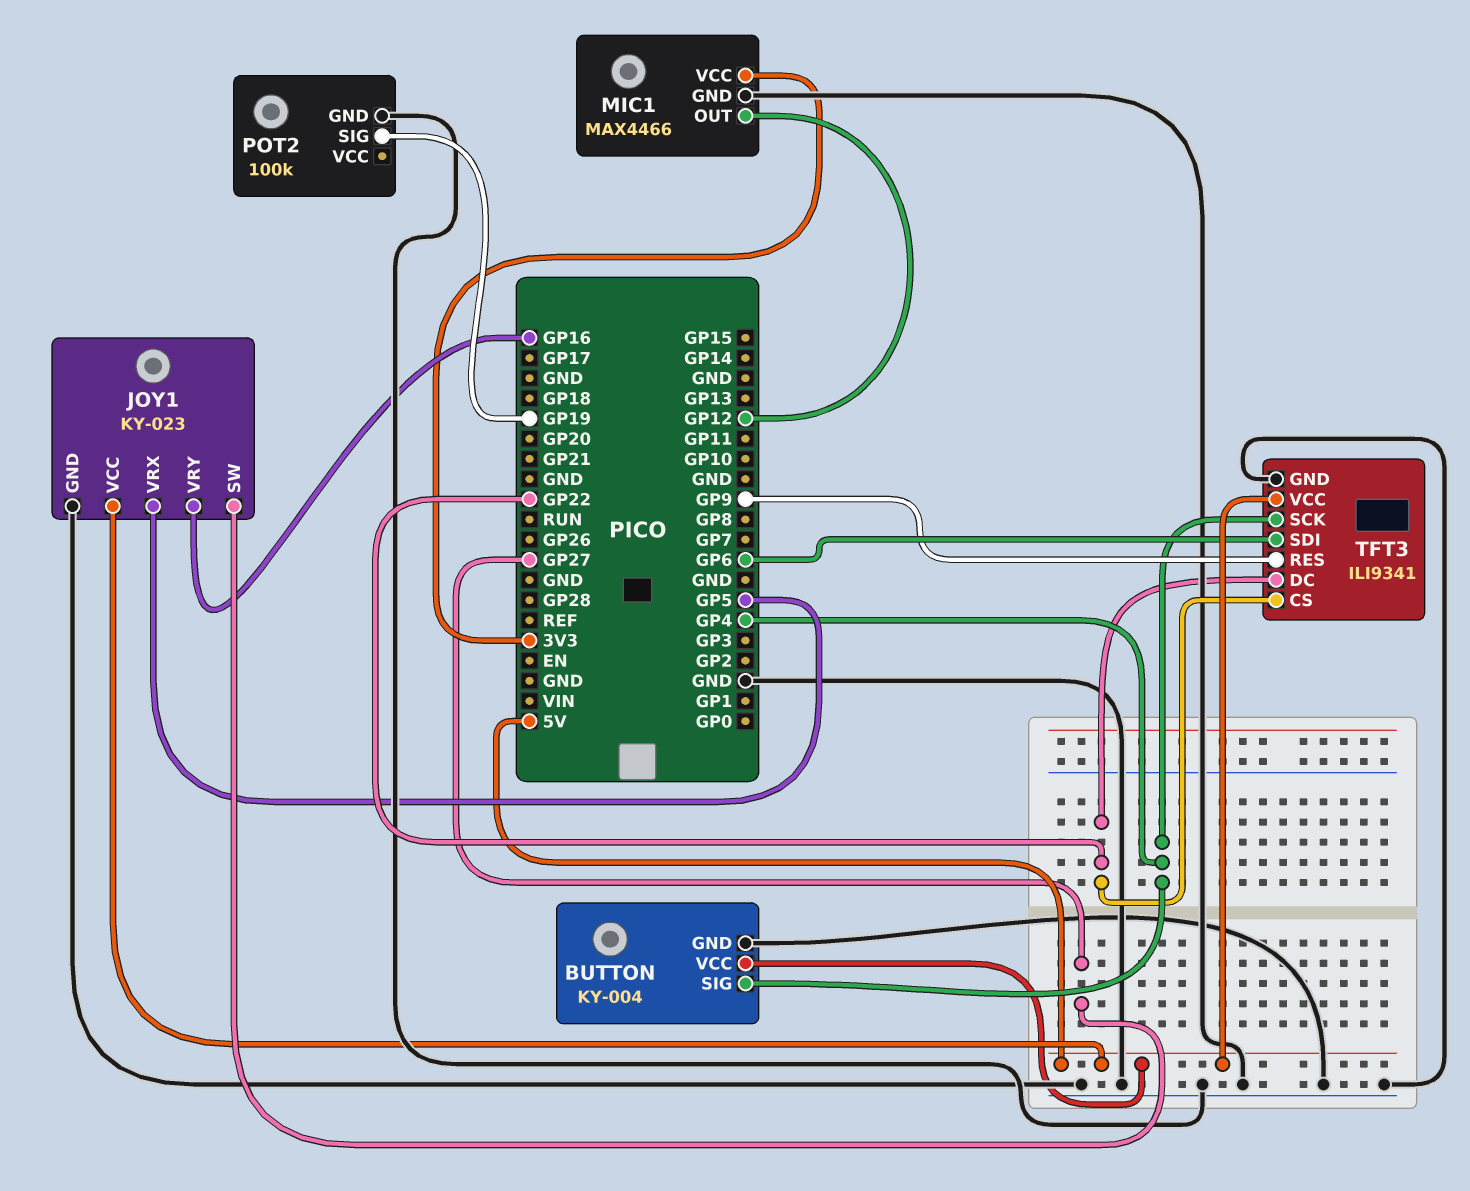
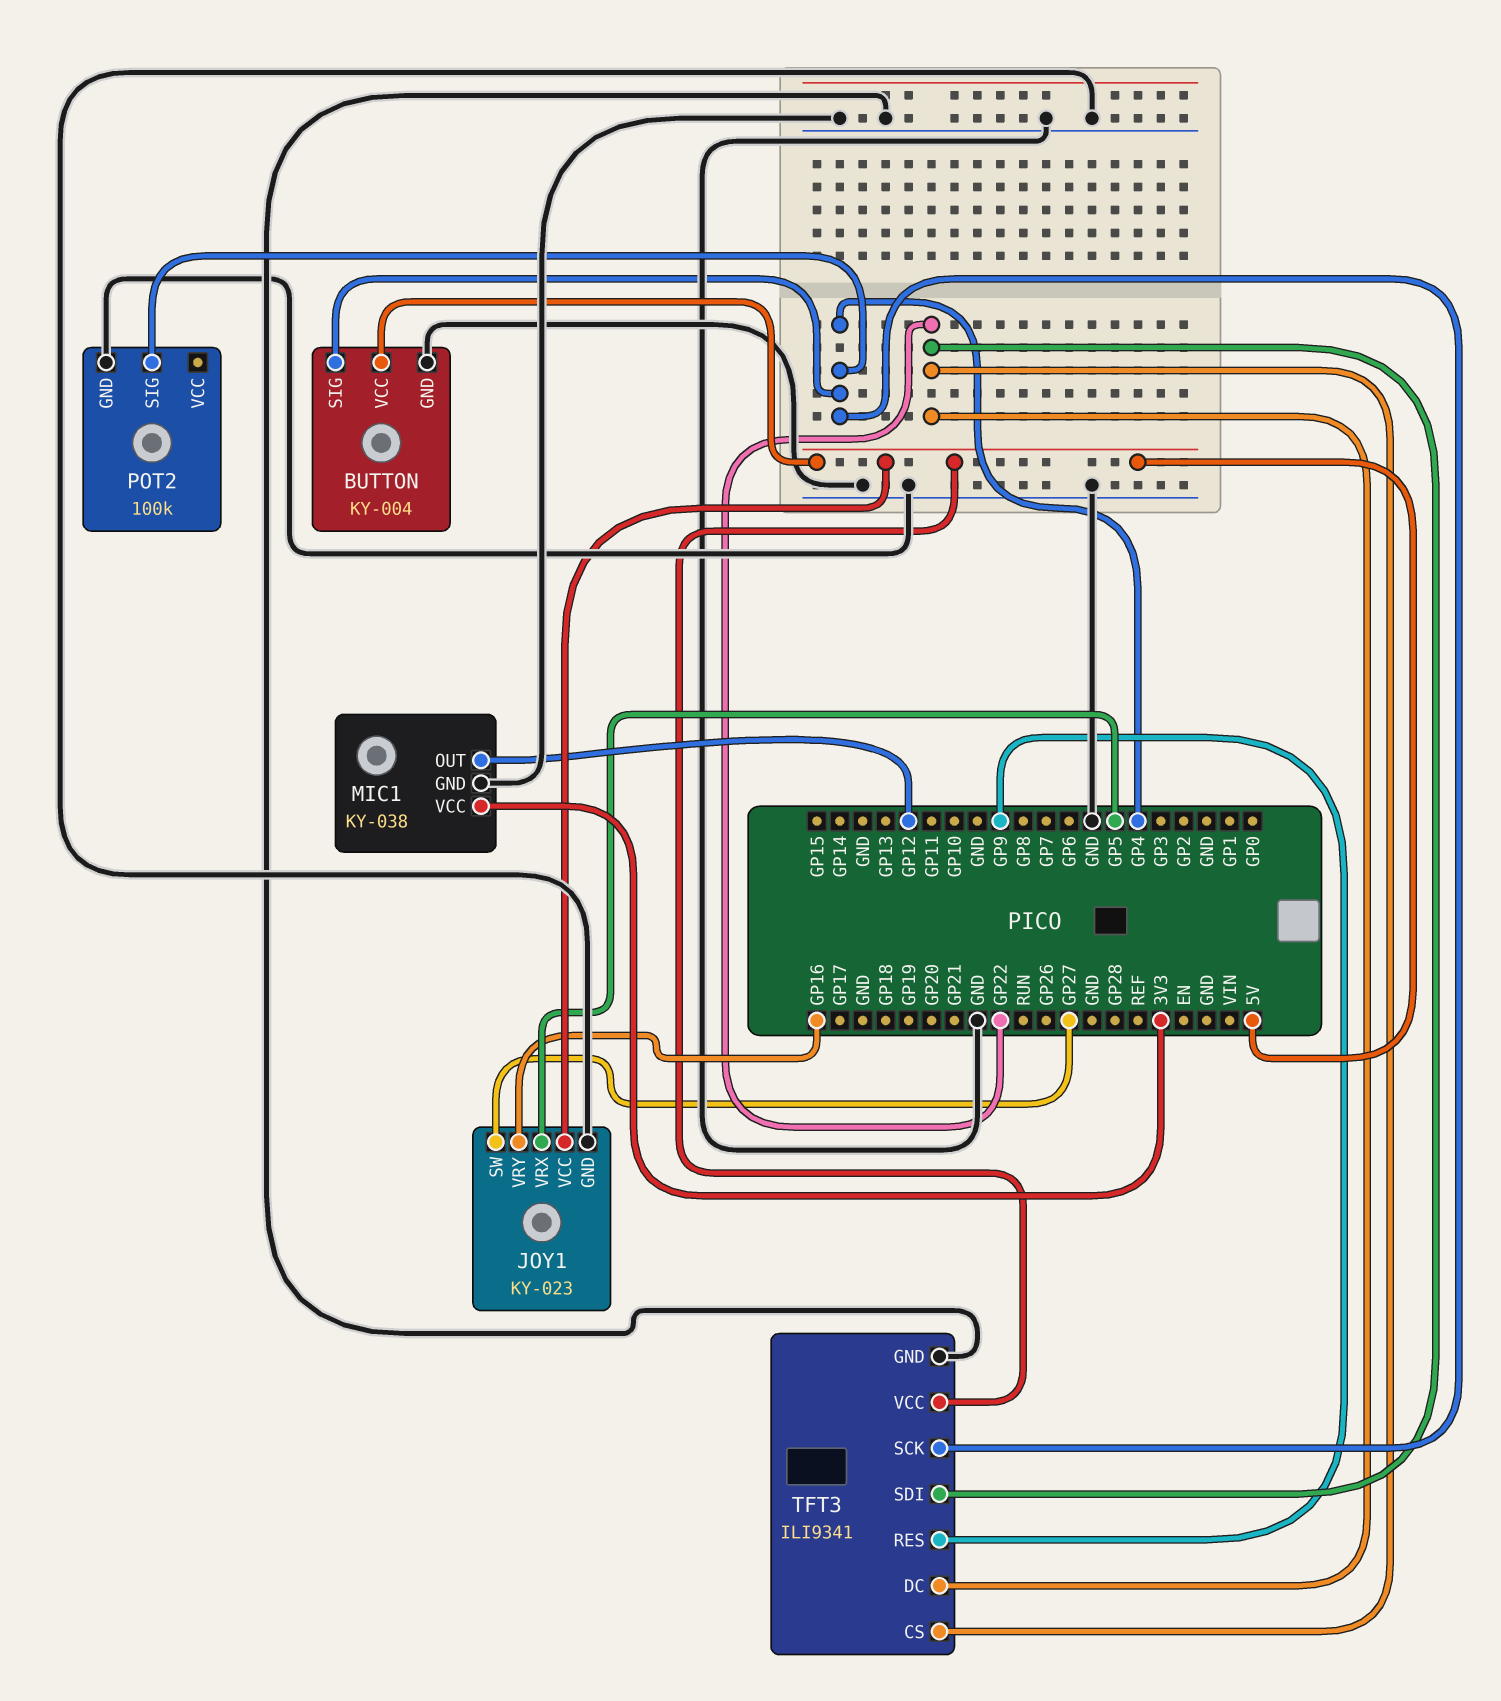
MIC1: MAX4466 -> KY-038
POT2 pin SIG: GP19 -> GP4
TFT3 pin SDI: GP6 -> GP22

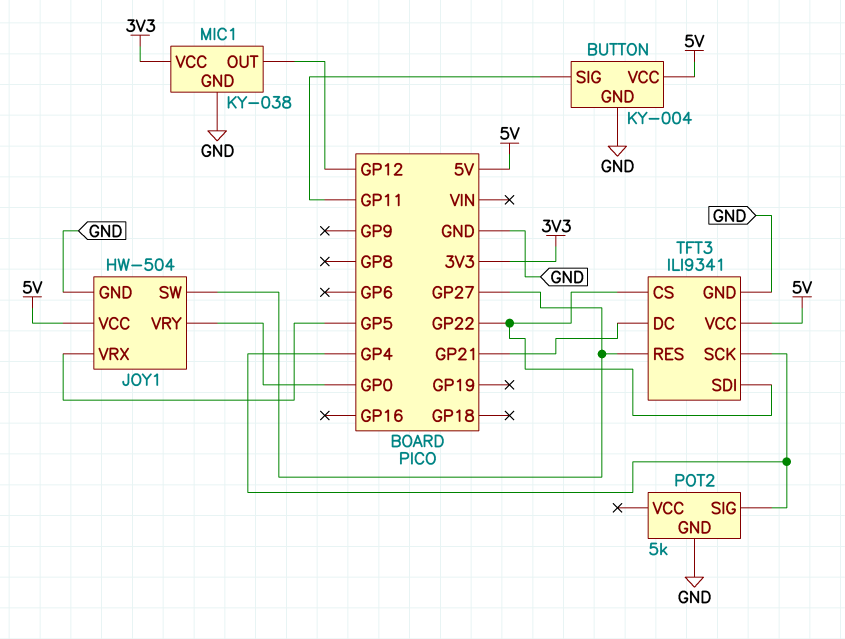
BUTTON pin SIG: GP4 -> GP11
JOY1: KY-023 -> HW-504
JOY1 pin VRY: GP16 -> GP0
POT2: 100k -> 5k
TFT3 pin DC: GP22 -> GP21
TFT3 pin RES: GP9 -> GP27

